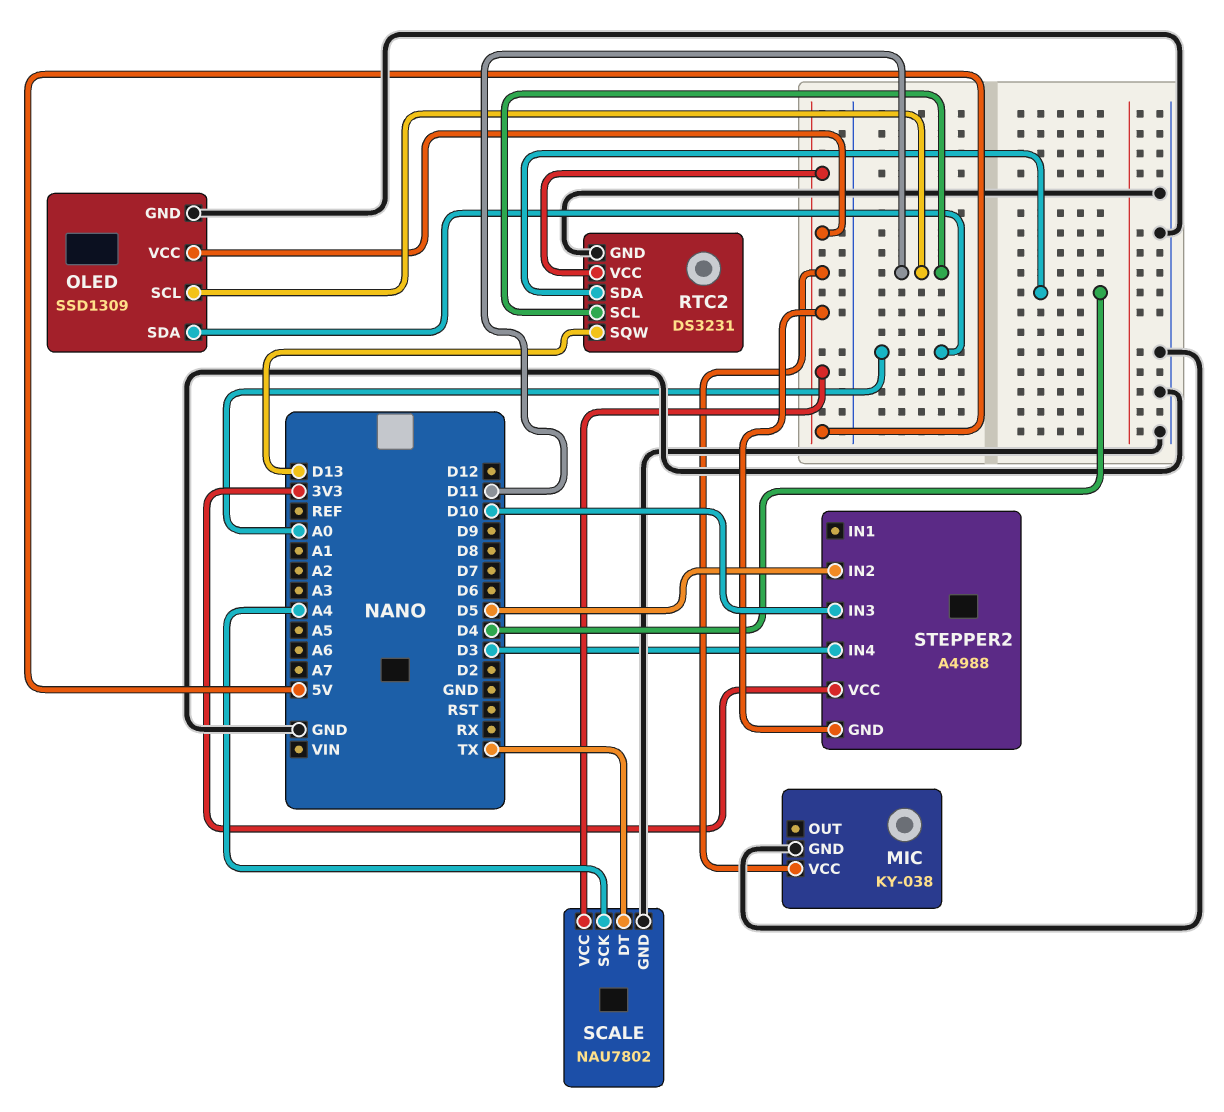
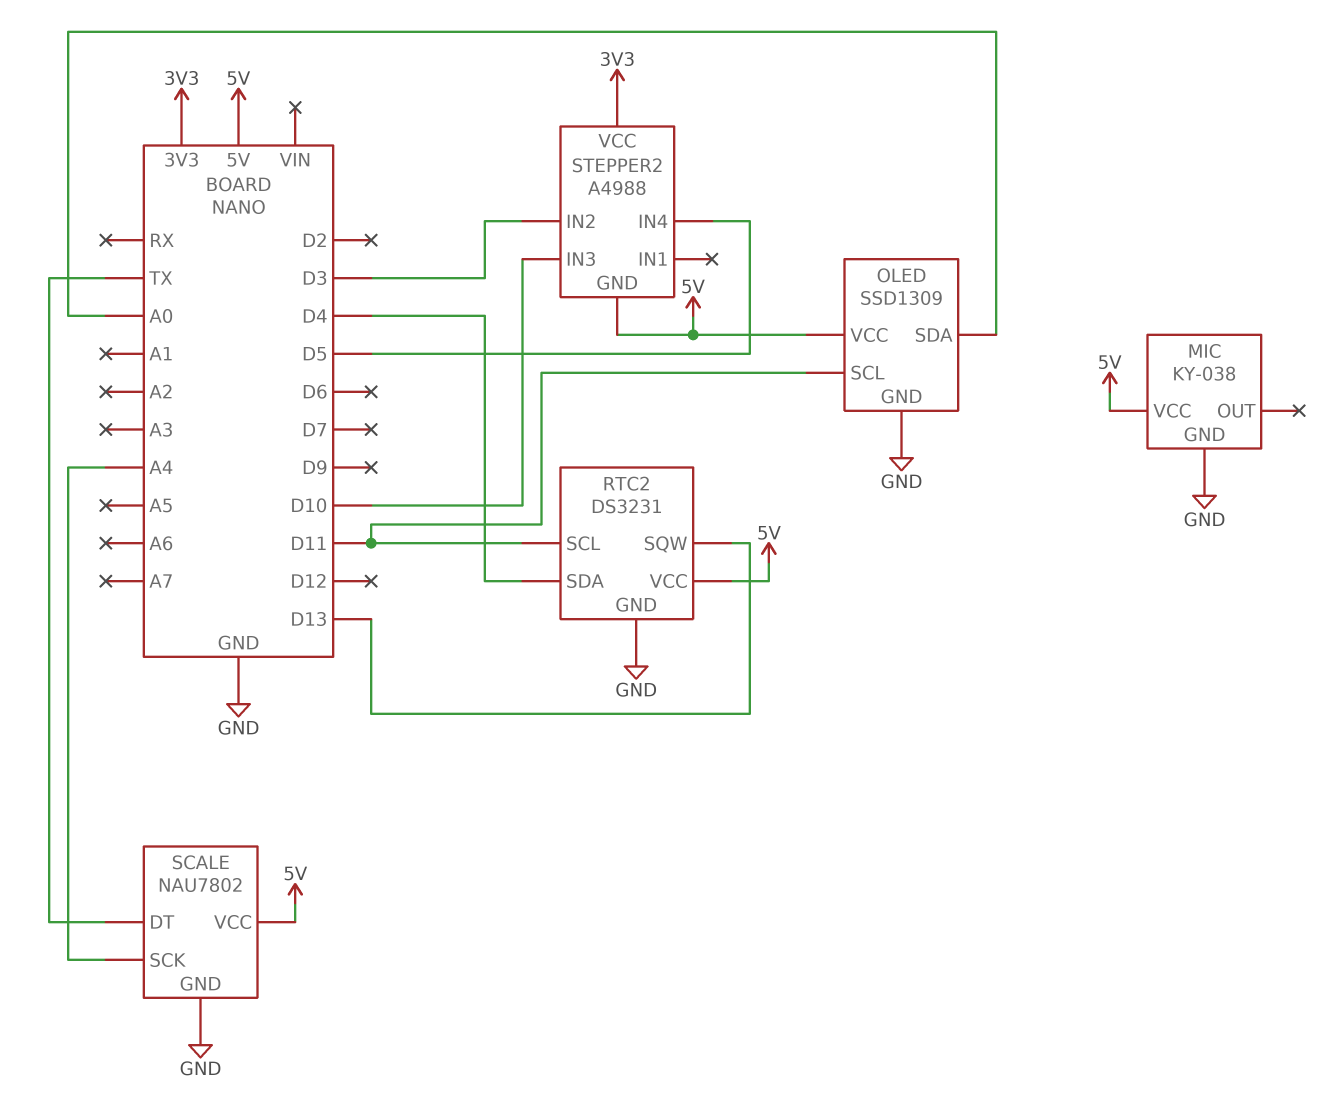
STEPPER2 pin IN2: D5 -> D3
STEPPER2 pin IN4: D3 -> D5

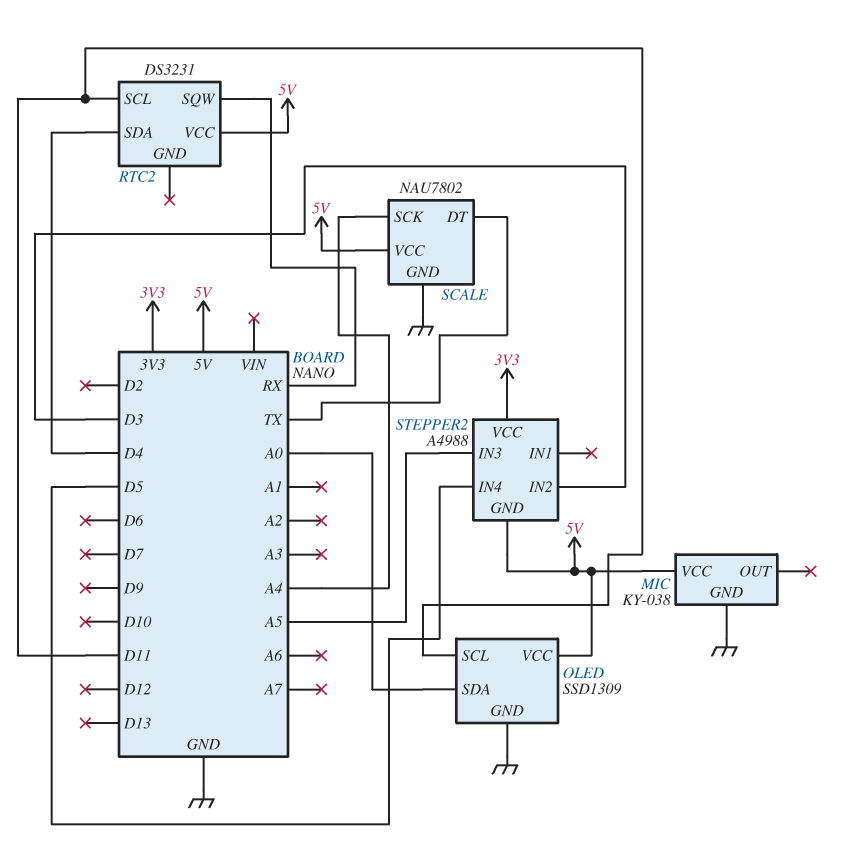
RTC2 pin GND: GND -> none
RTC2 pin SQW: D13 -> RX
STEPPER2 pin IN3: D10 -> A5

